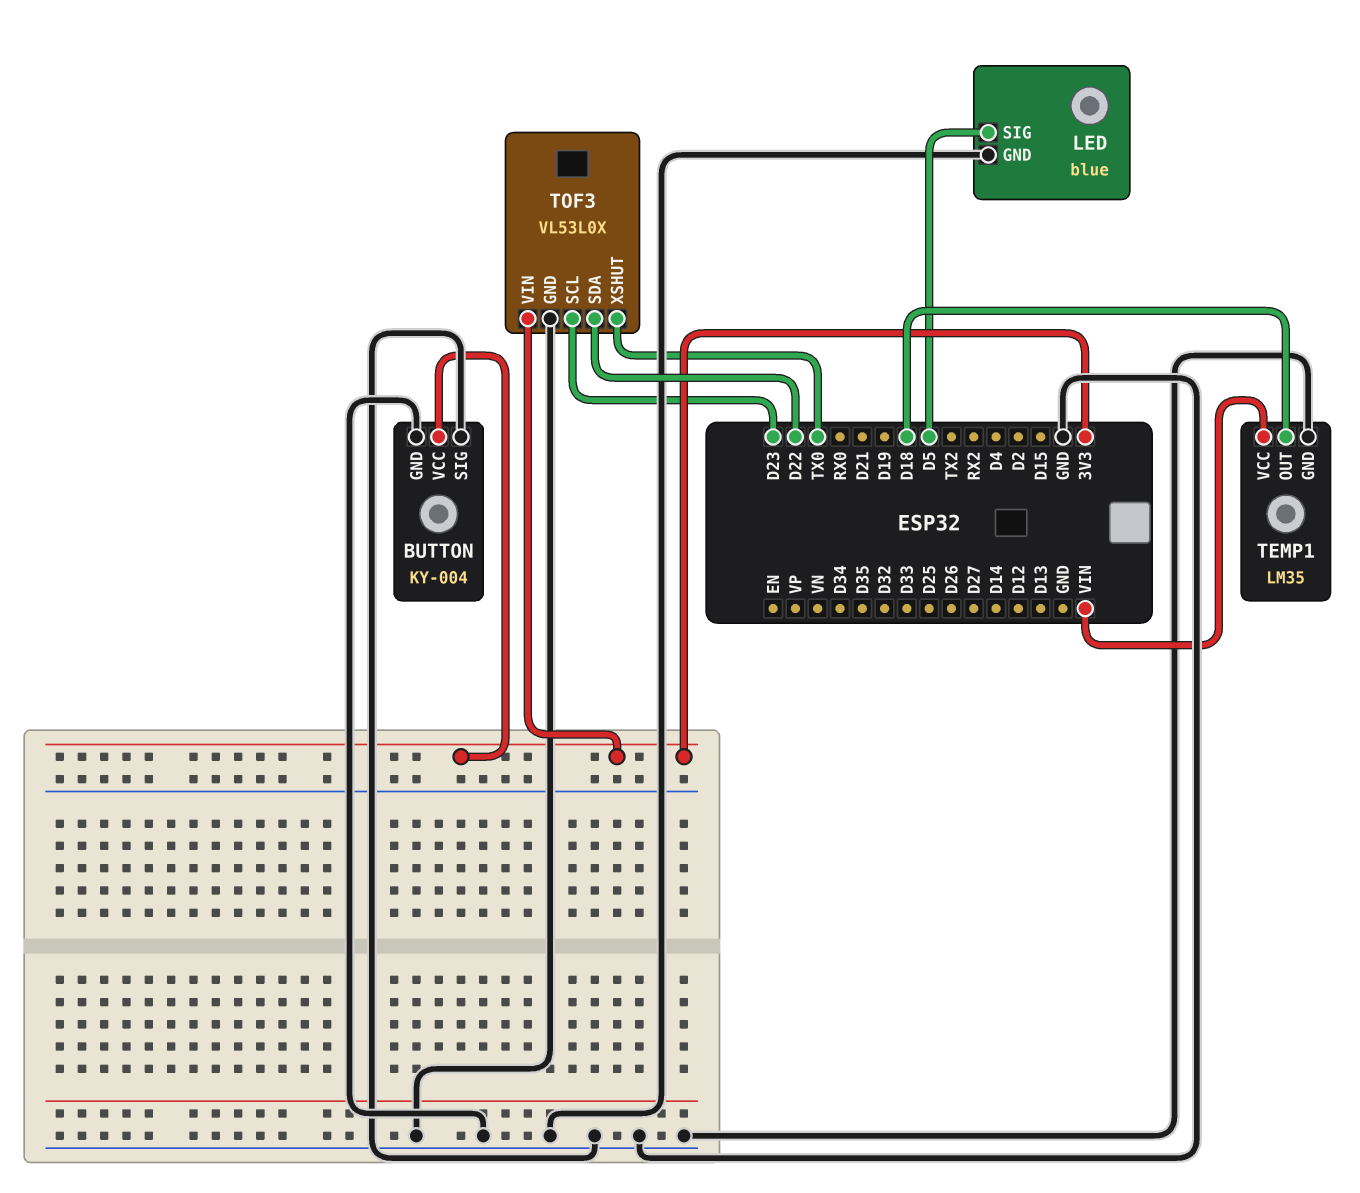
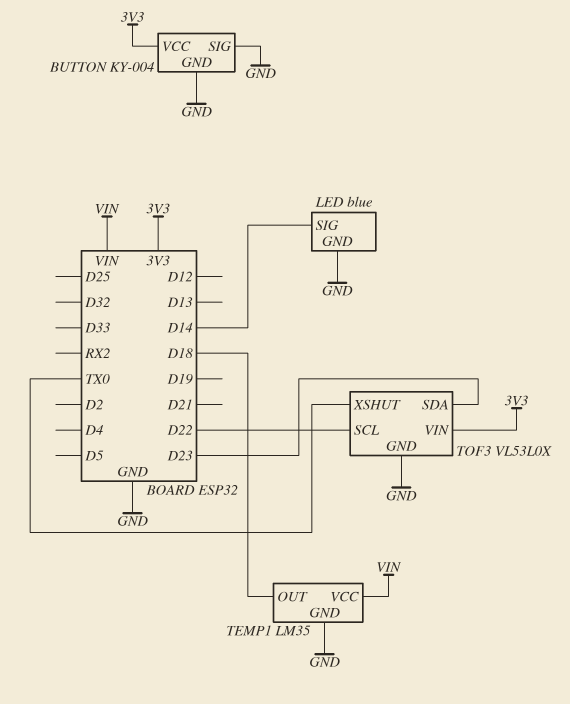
LED pin SIG: D5 -> D14
TOF3 pin SCL: D23 -> D22
TOF3 pin SDA: D22 -> D23

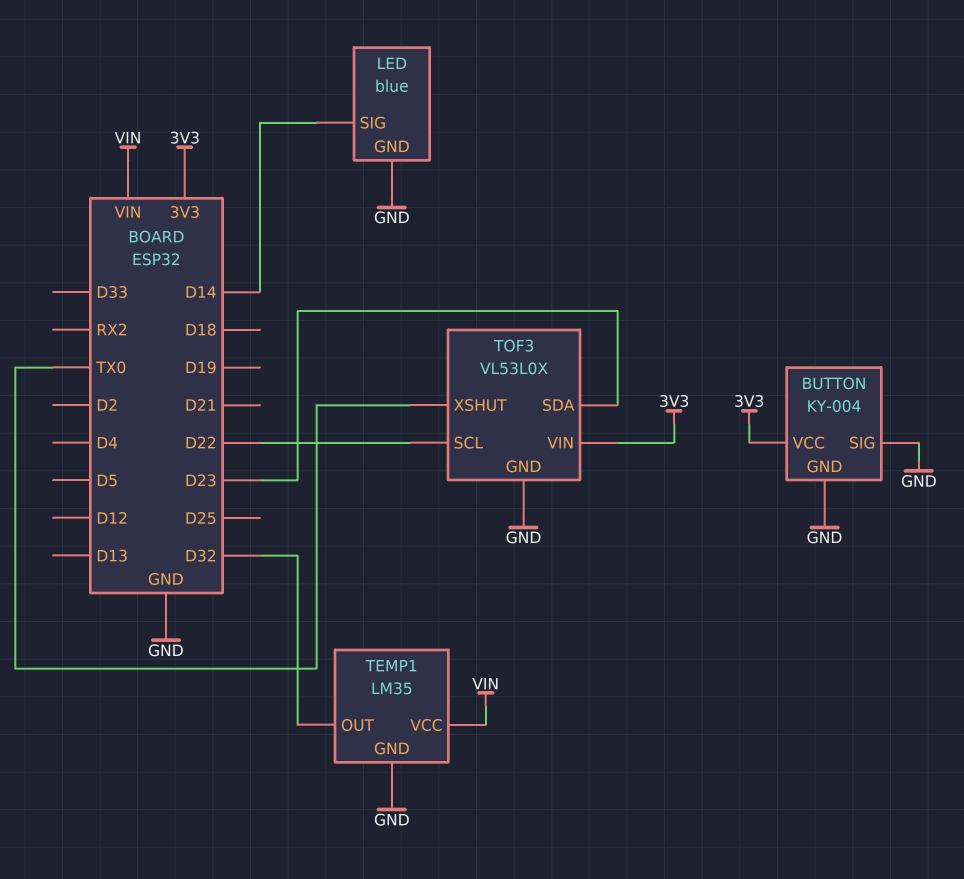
TEMP1 pin OUT: D18 -> D32

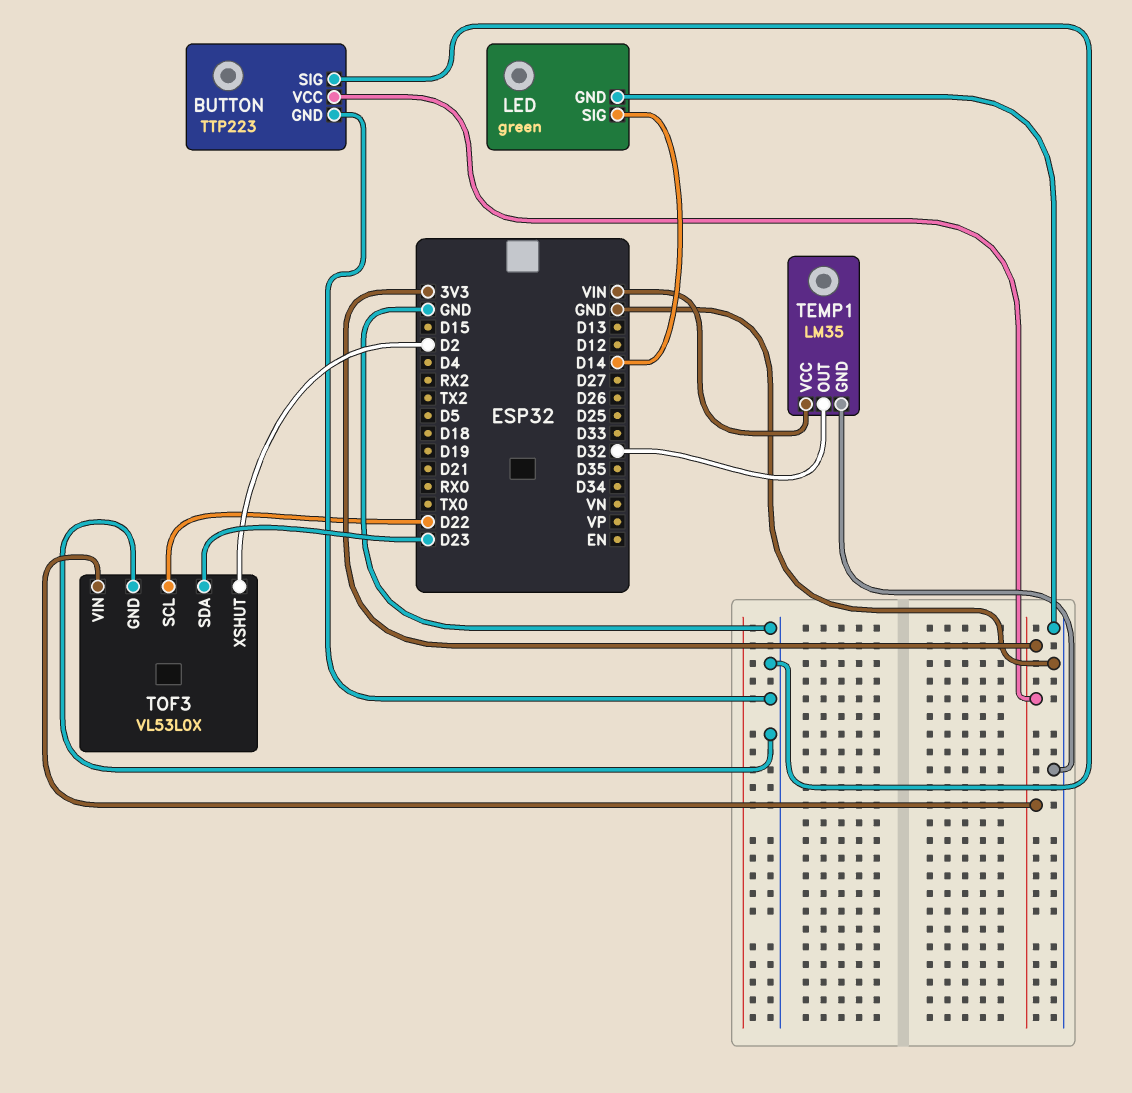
BUTTON: KY-004 -> TTP223
LED: blue -> green
TOF3 pin XSHUT: TX0 -> D2

